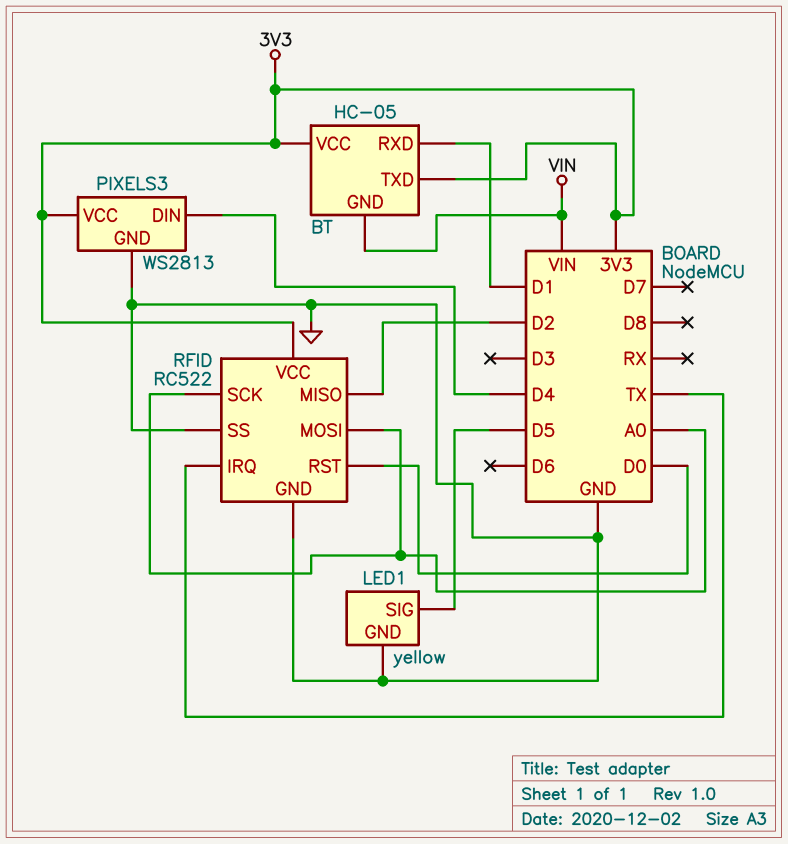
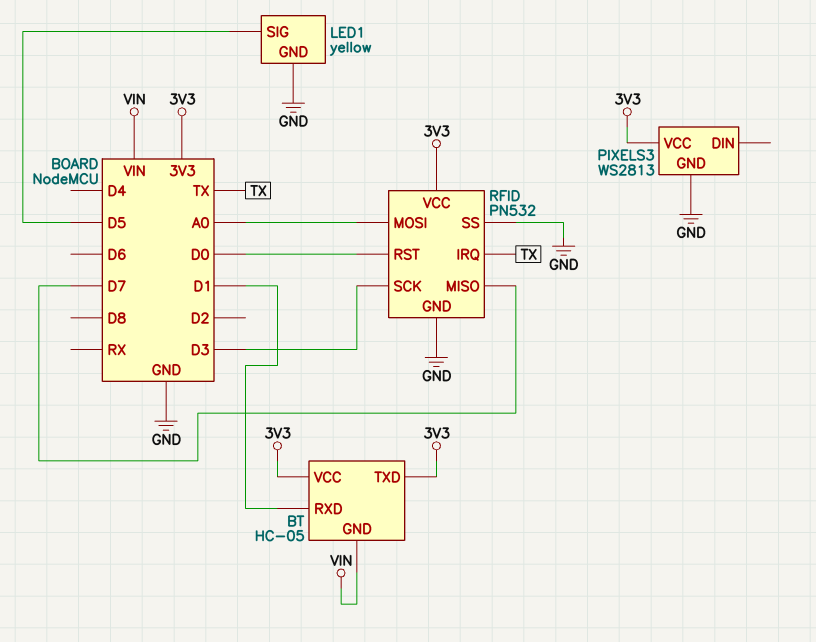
PIXELS3 pin DIN: D4 -> none
RFID: RC522 -> PN532
RFID pin MISO: D2 -> D7
RFID pin SCK: A0 -> D3

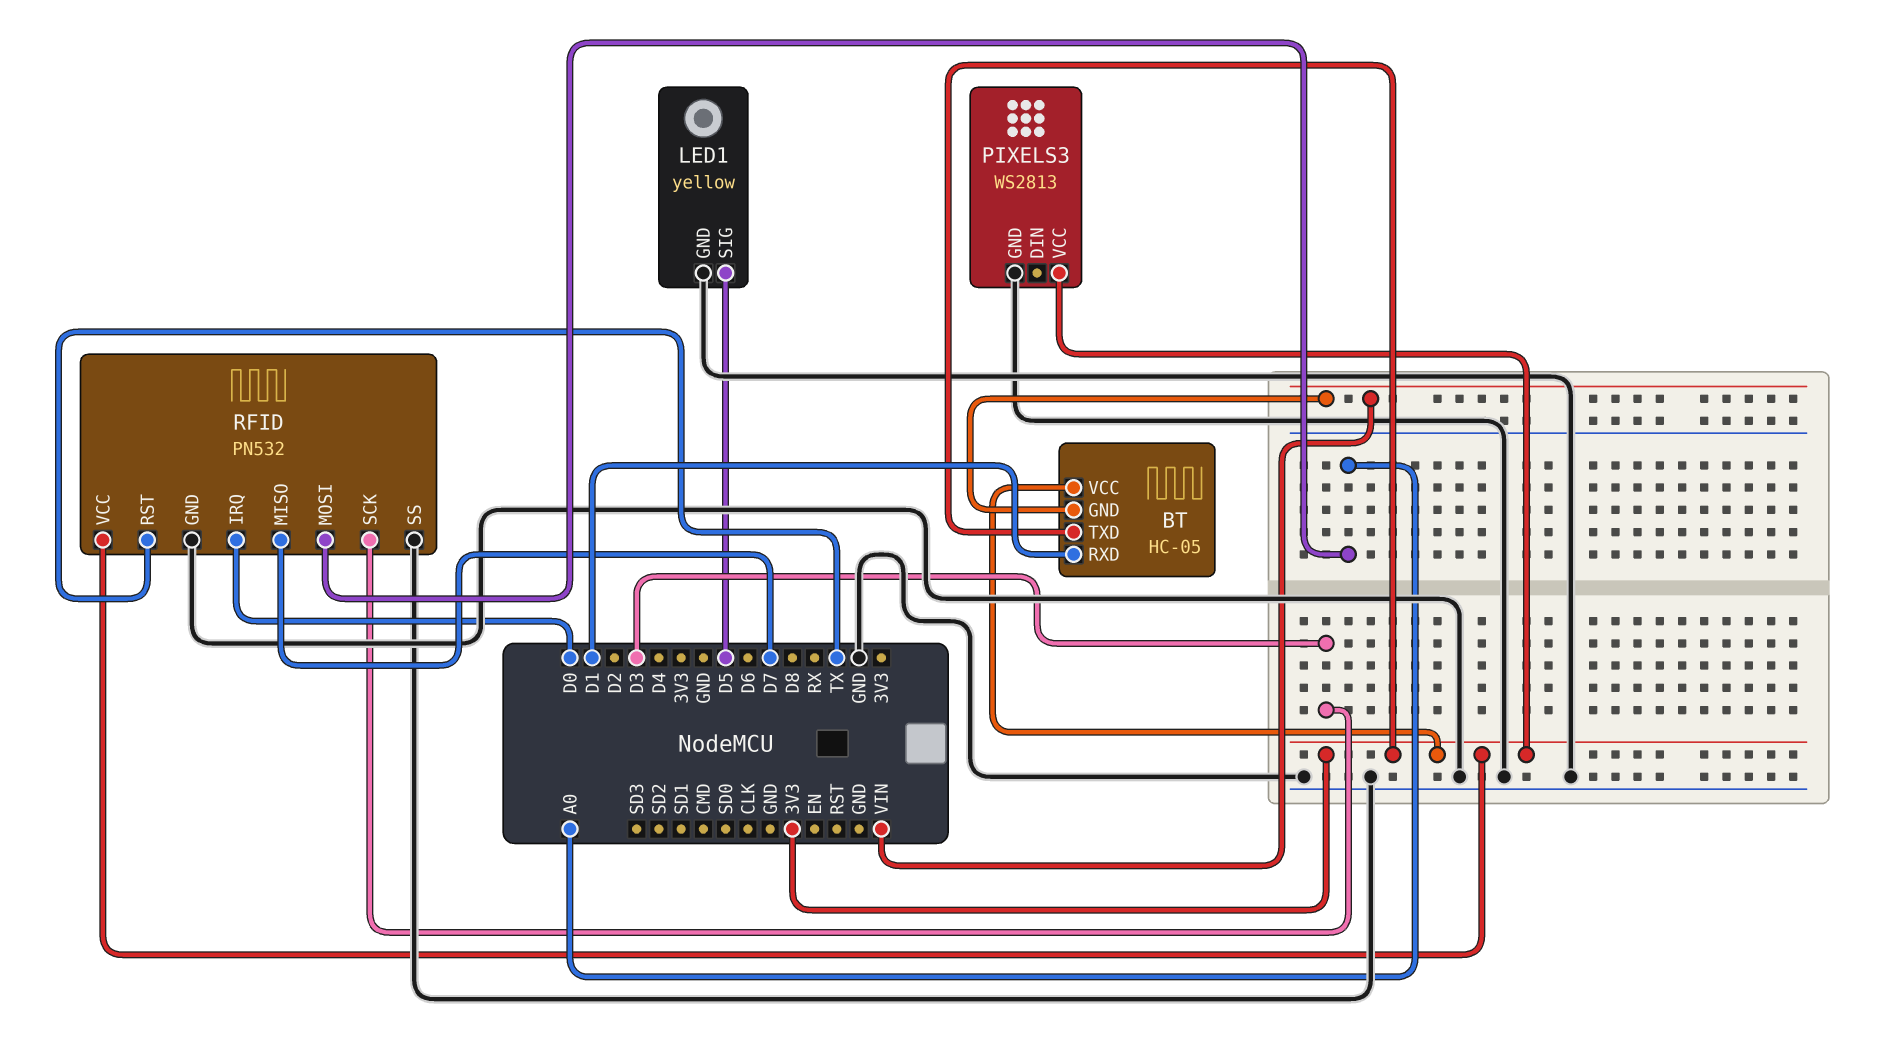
RFID pin IRQ: TX -> D0
RFID pin RST: D0 -> TX

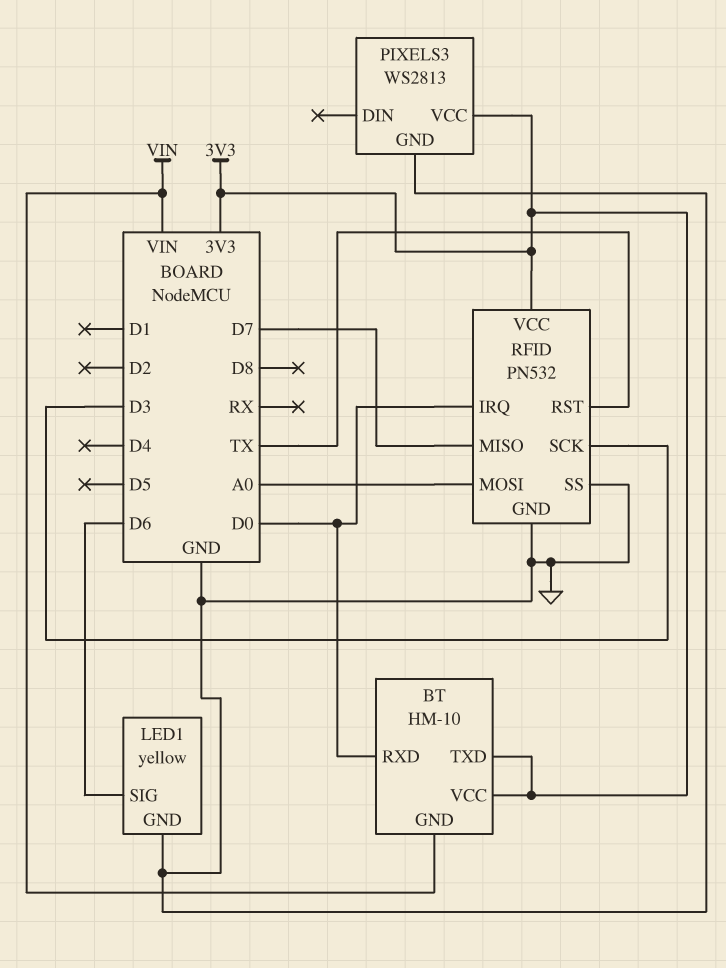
BT: HC-05 -> HM-10
BT pin RXD: D1 -> D0
LED1 pin SIG: D5 -> D6

